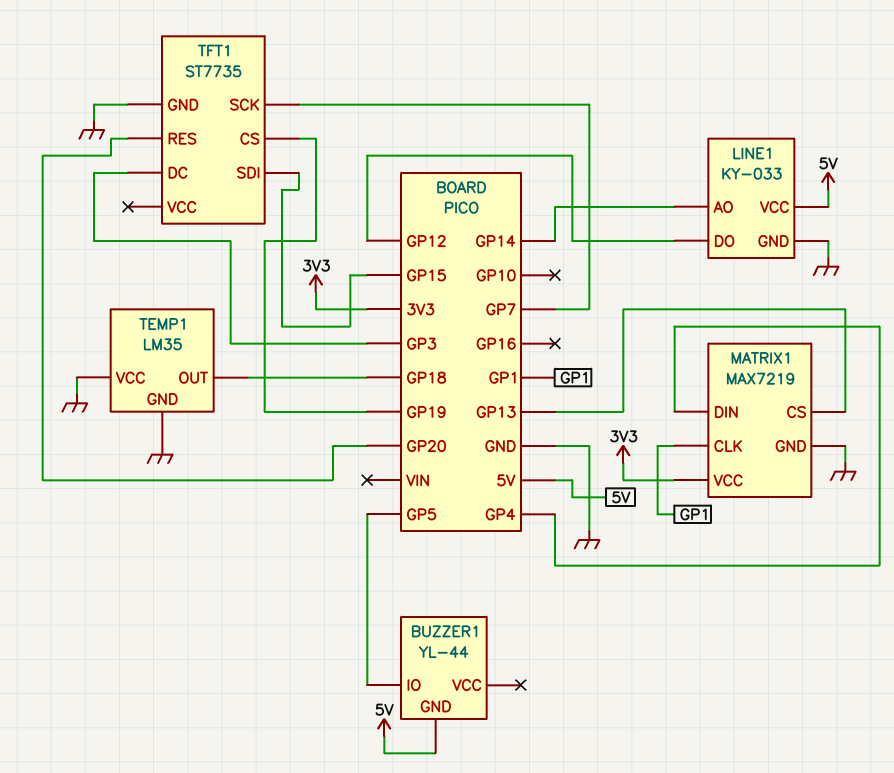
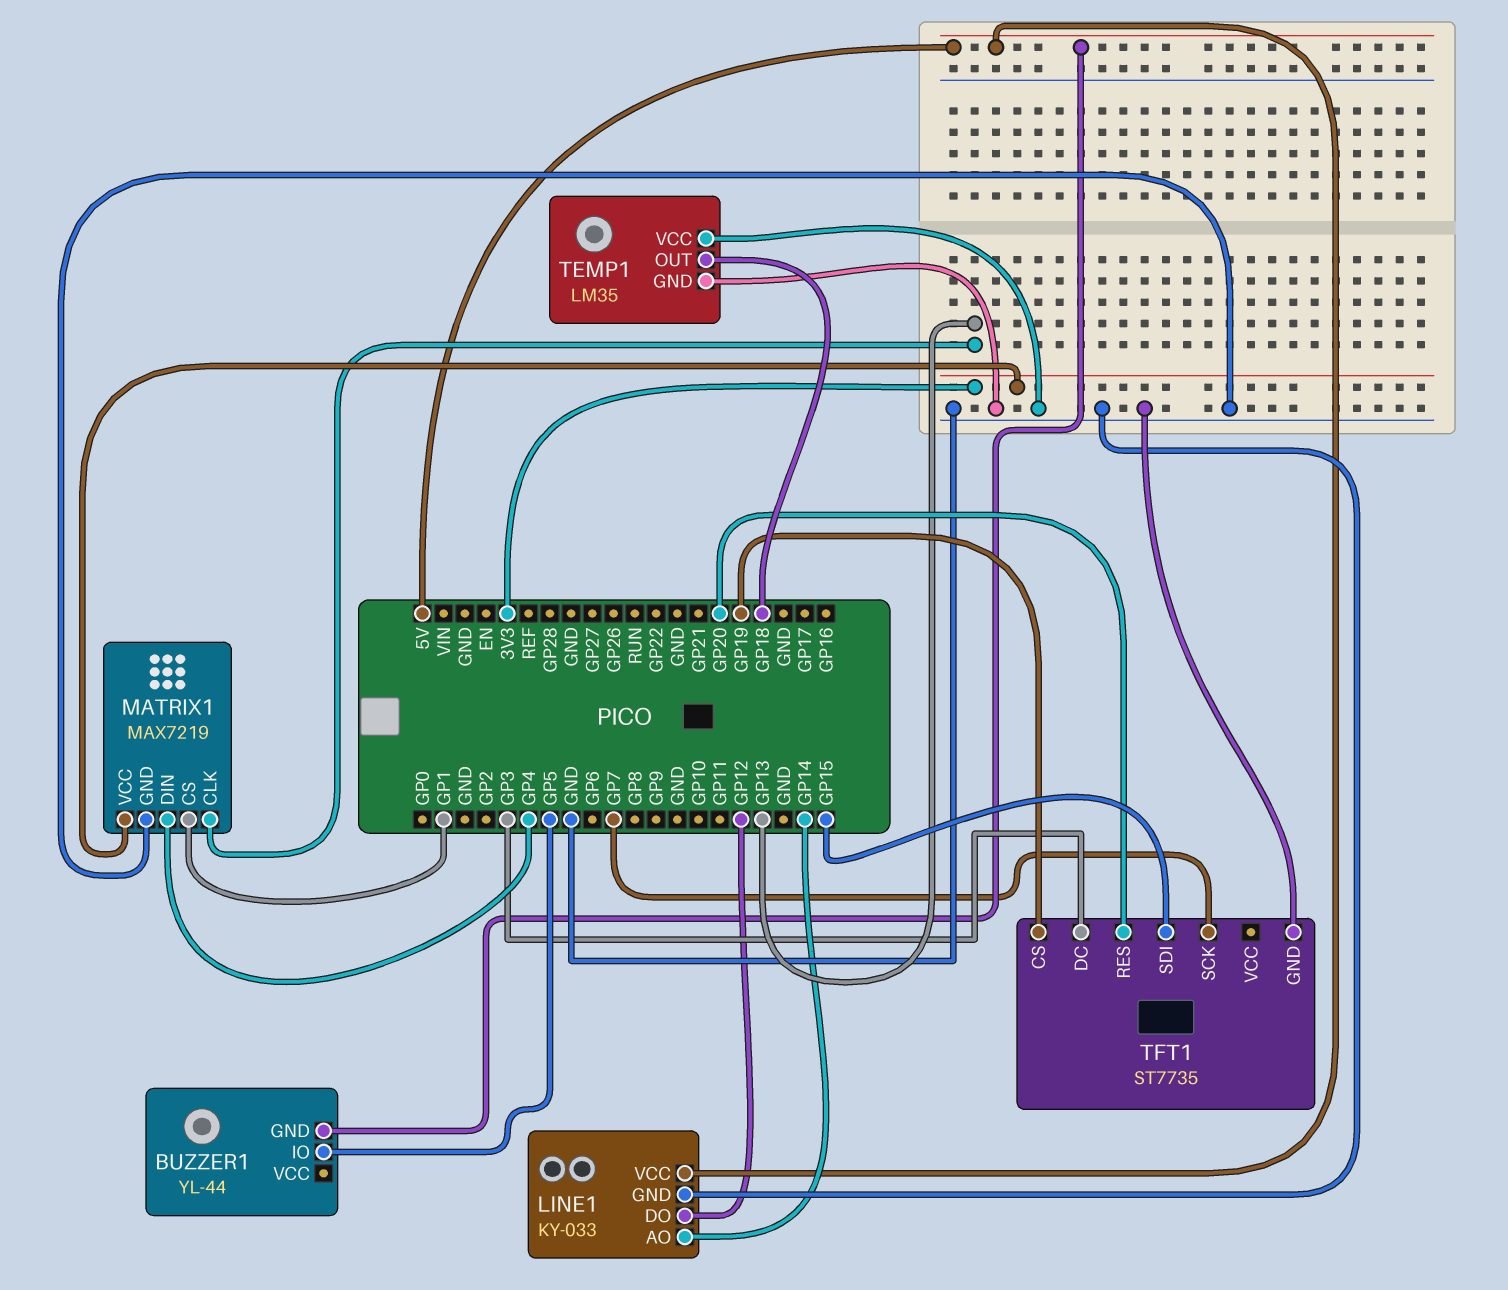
MATRIX1 pin CLK: GP1 -> GP13
MATRIX1 pin CS: GP13 -> GP1

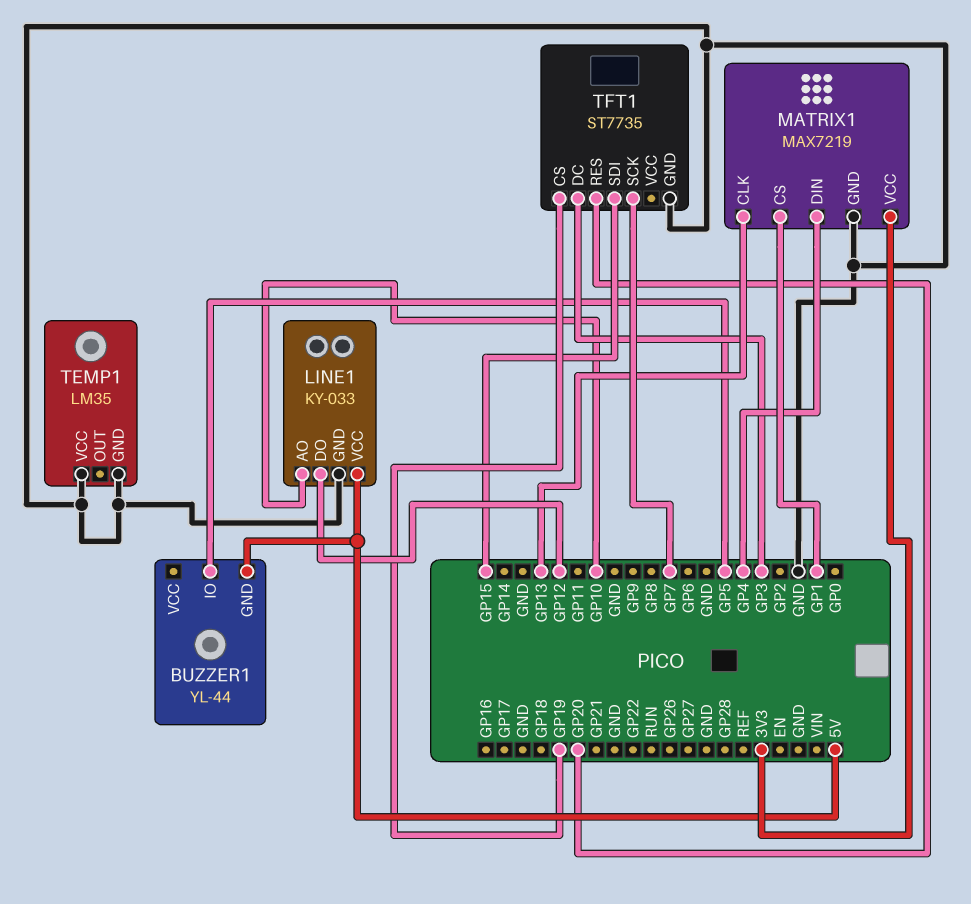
LINE1 pin AO: GP14 -> GP10
TEMP1 pin OUT: GP18 -> none

